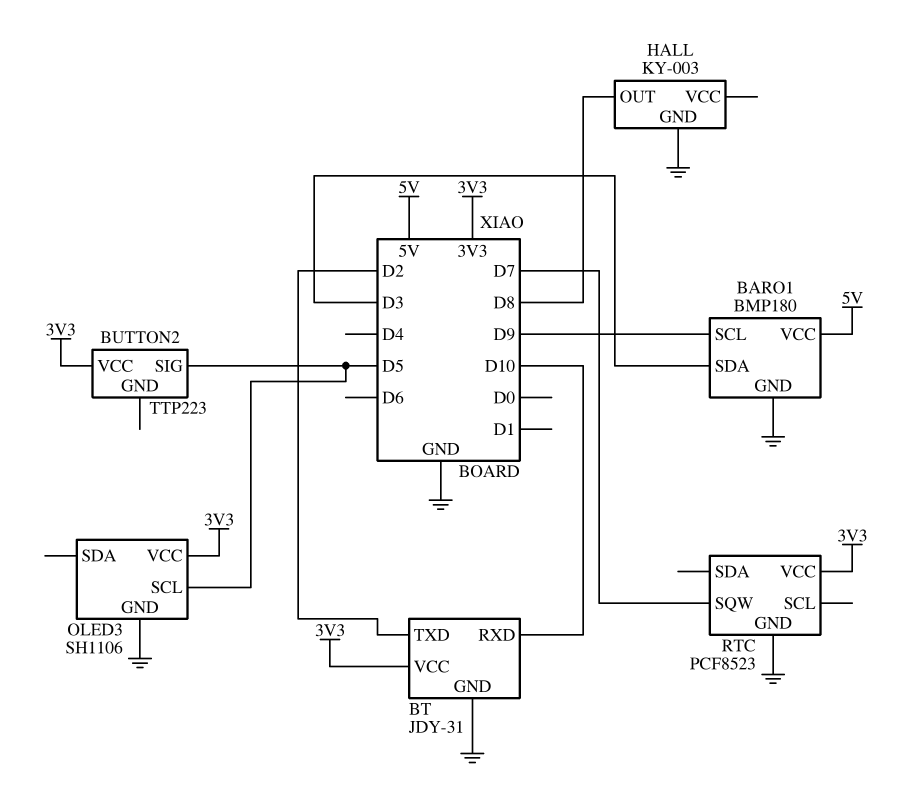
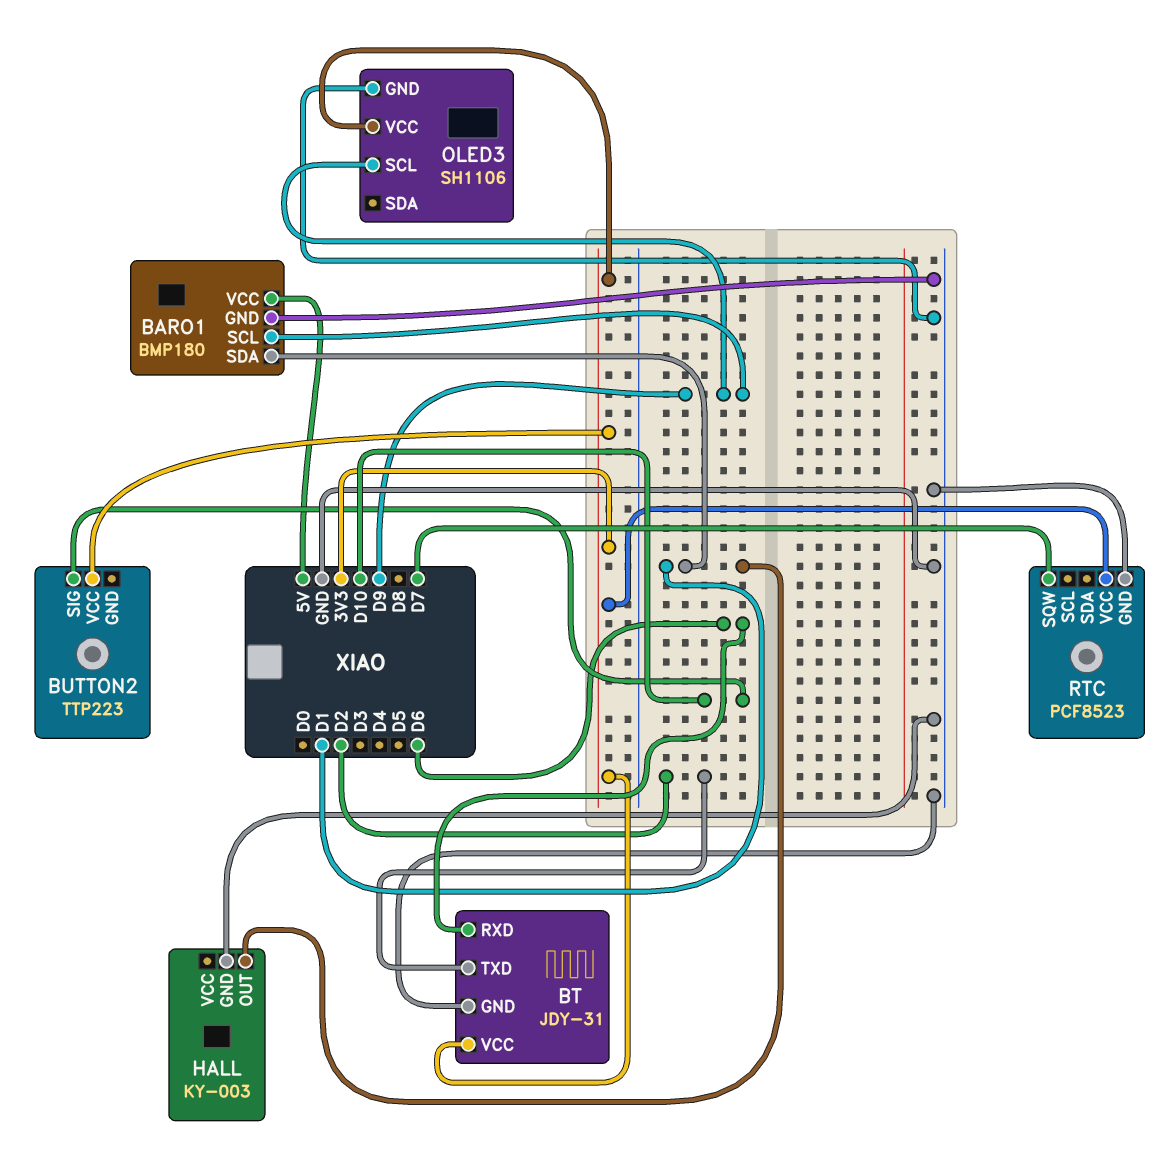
BARO1 pin SDA: D3 -> D1
BT pin RXD: D10 -> D6
BUTTON2 pin SIG: D5 -> D10
HALL pin OUT: D8 -> D1
OLED3 pin SCL: D5 -> D9

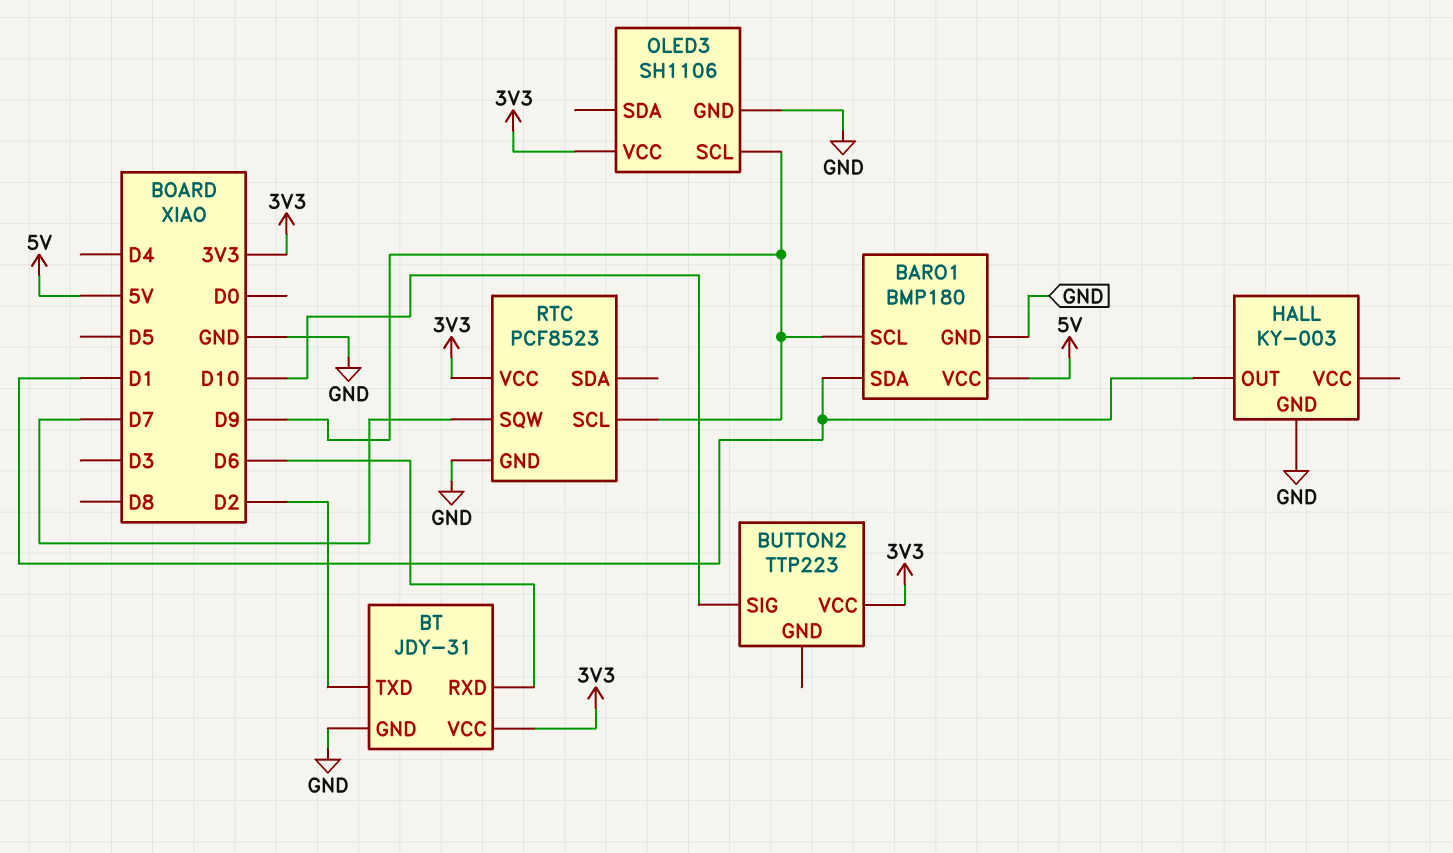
RTC pin SCL: none -> D9

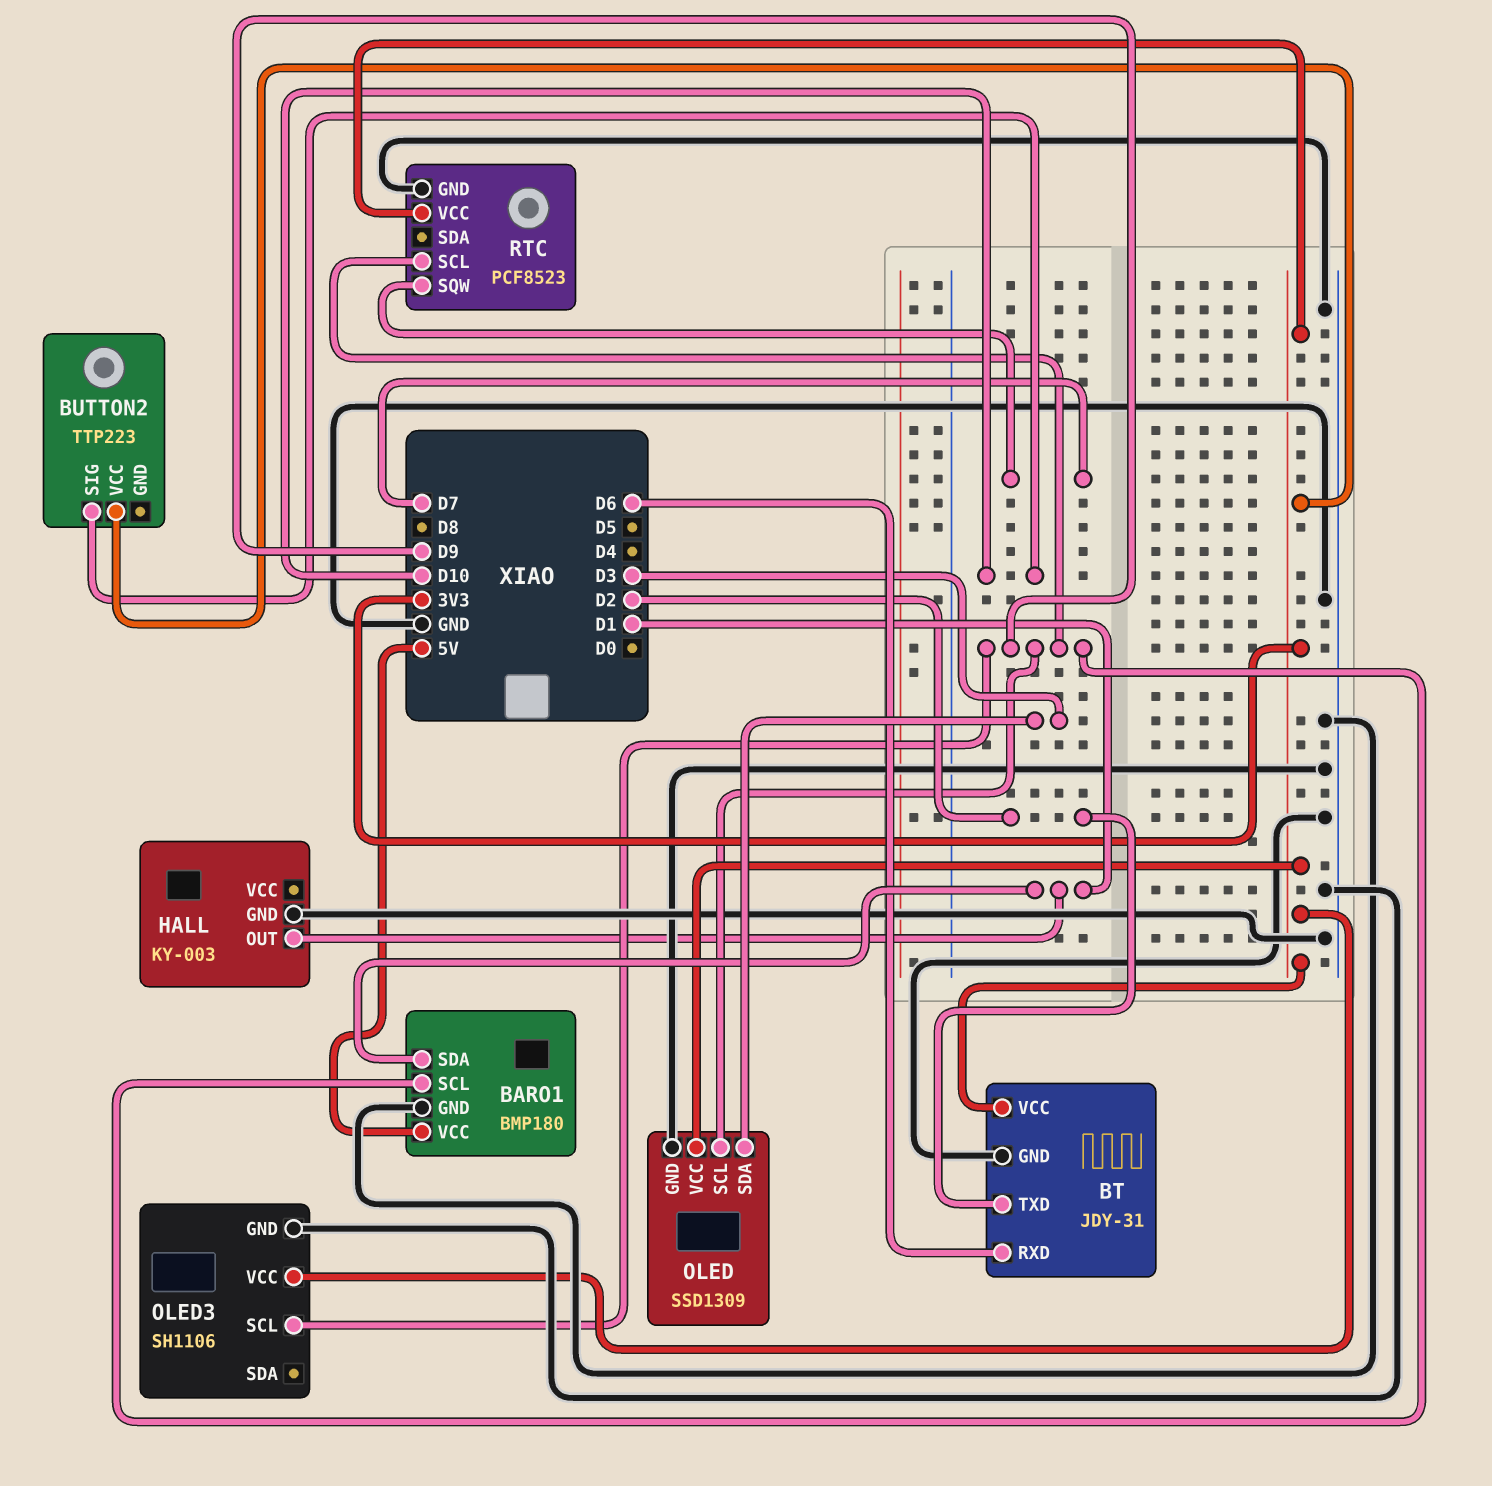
OLED: none -> SSD1309
OLED pin GND: none -> GND
OLED pin SCL: none -> D9
OLED pin SDA: none -> D3
OLED pin VCC: none -> 3V3

